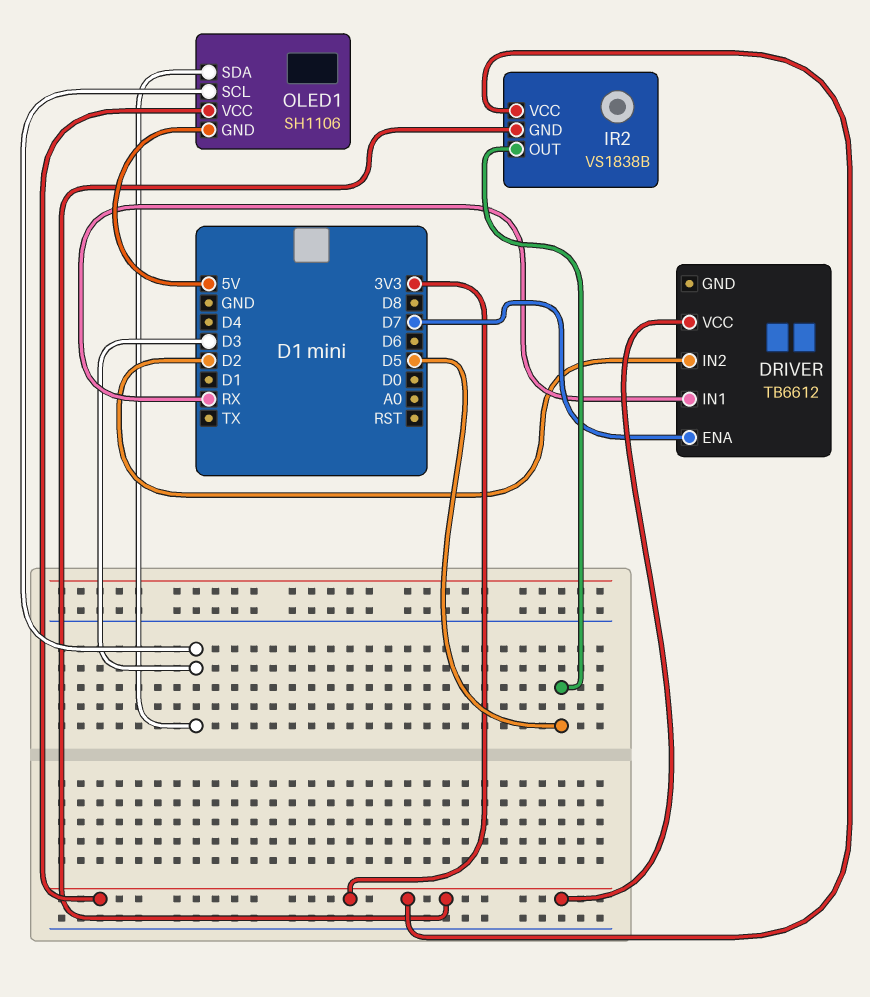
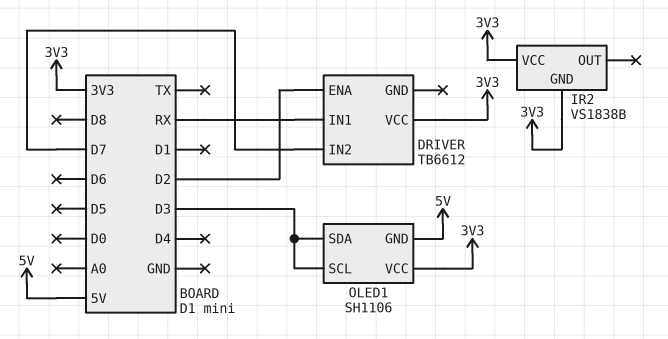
DRIVER pin ENA: D7 -> D2
DRIVER pin IN2: D2 -> D7
IR2 pin OUT: D5 -> none

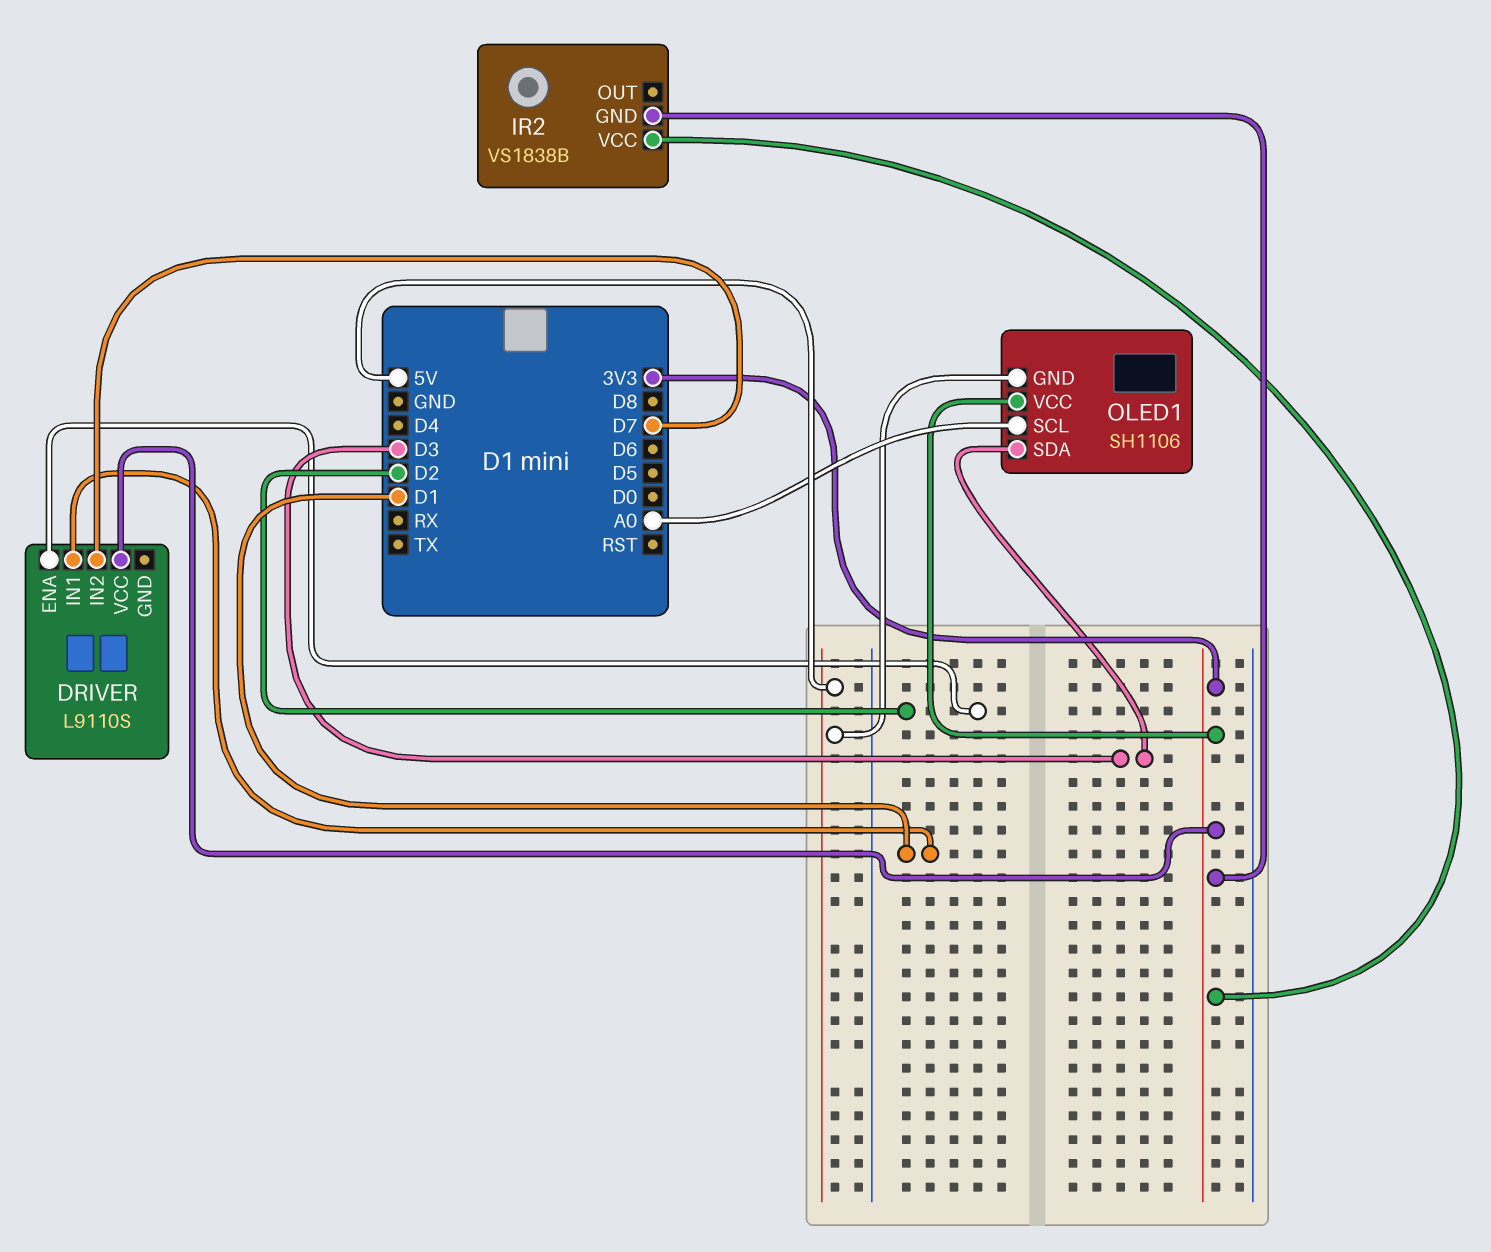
DRIVER: TB6612 -> L9110S
DRIVER pin IN1: RX -> D1
OLED1 pin SCL: D3 -> A0

